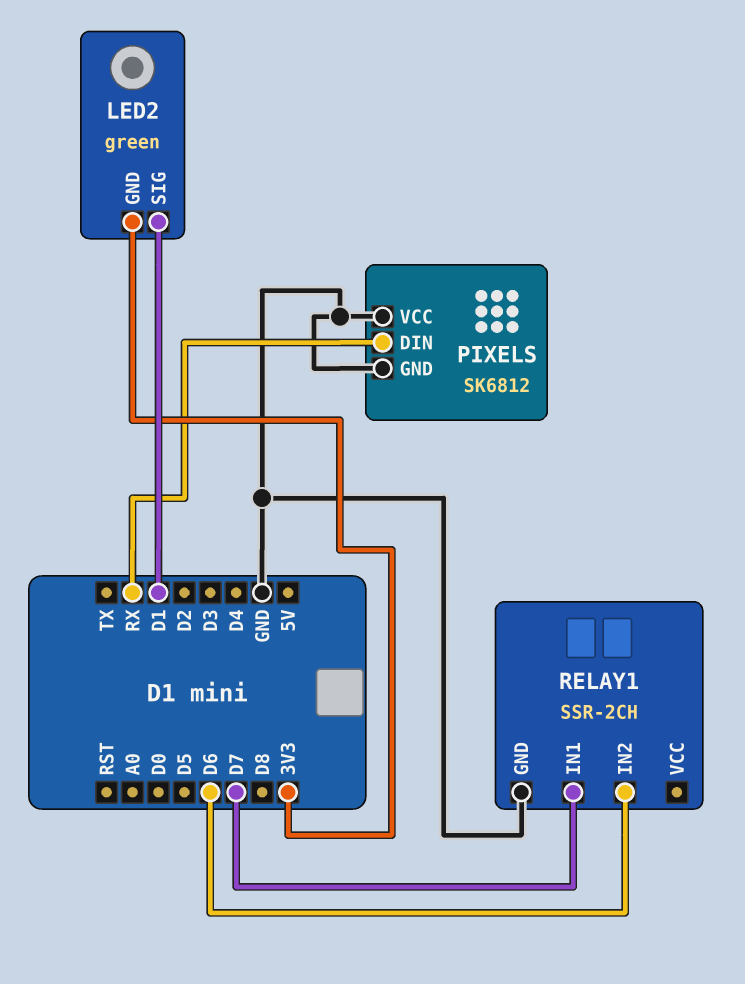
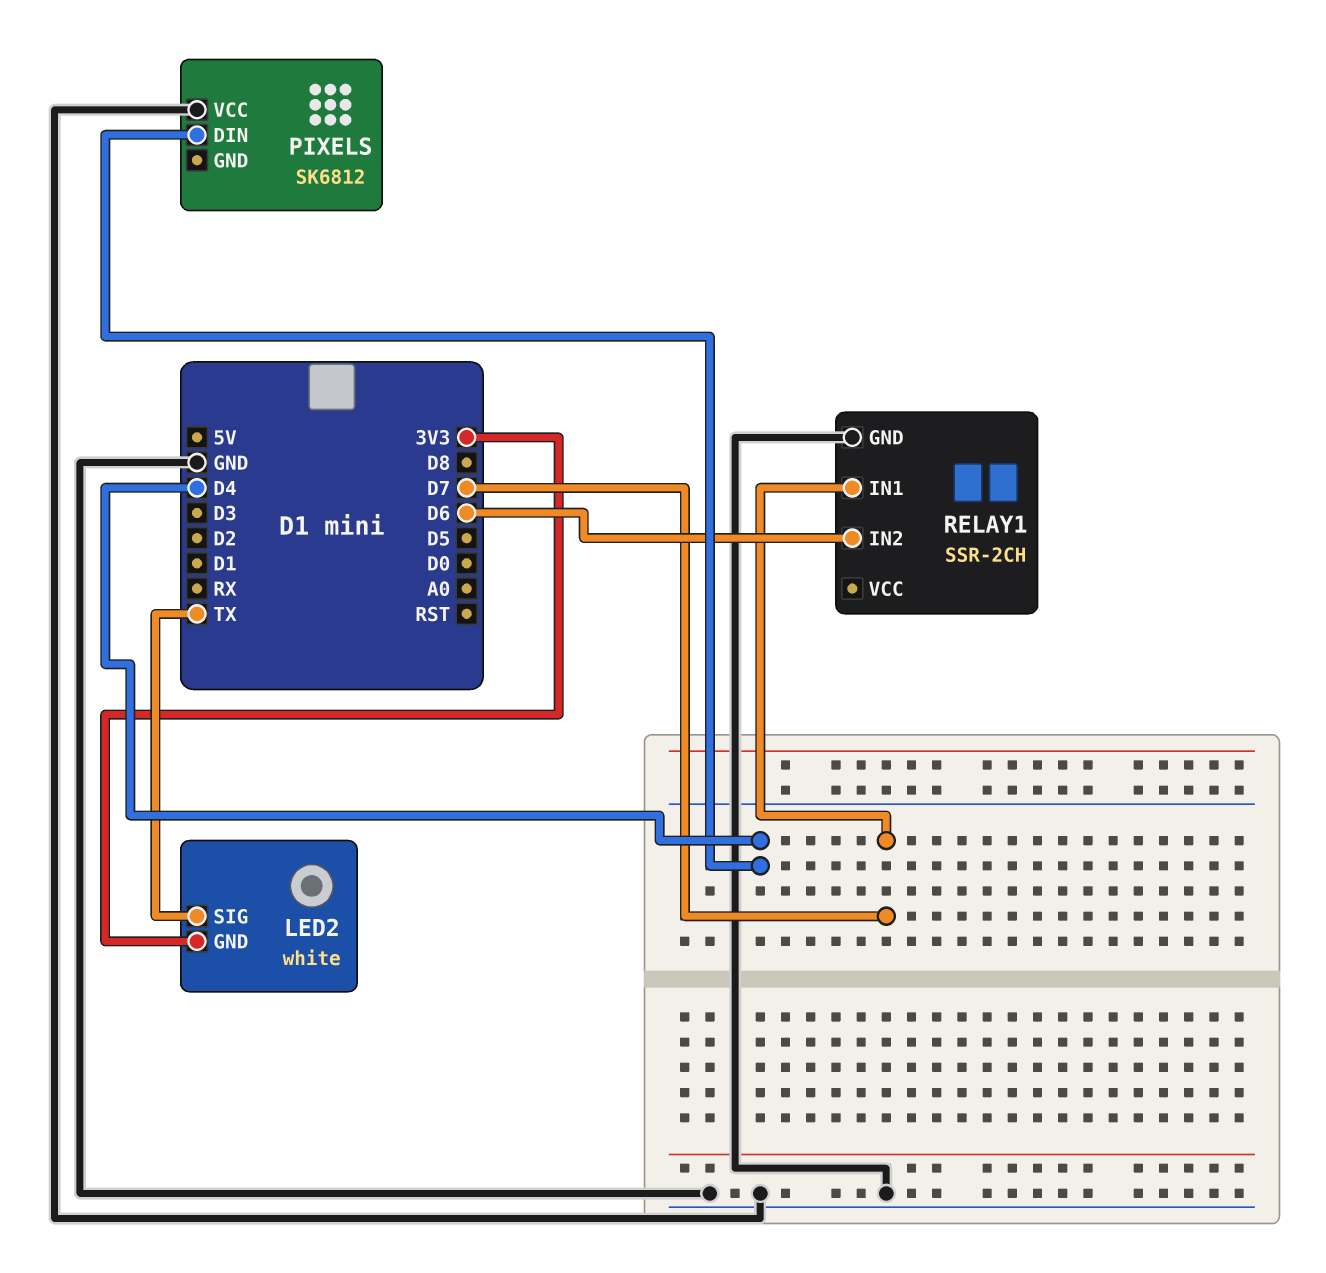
LED2: green -> white
LED2 pin SIG: D1 -> TX
PIXELS pin DIN: RX -> D4
PIXELS pin GND: GND -> none

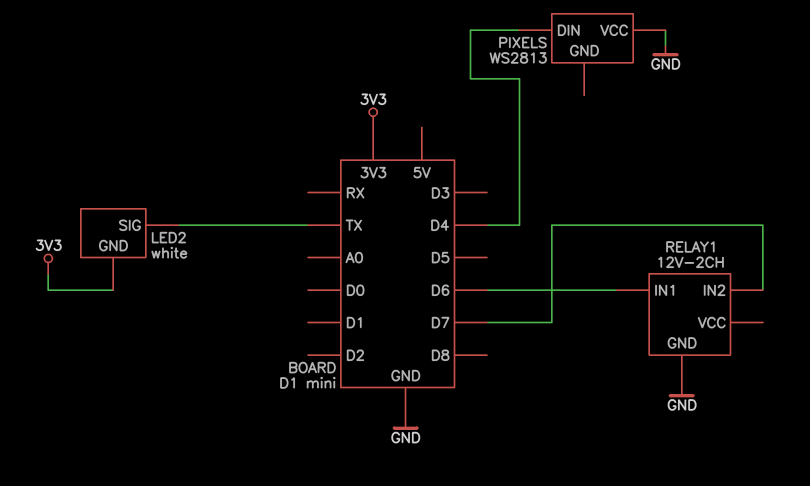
PIXELS: SK6812 -> WS2813
RELAY1: SSR-2CH -> 12V-2CH
RELAY1 pin IN1: D7 -> D6
RELAY1 pin IN2: D6 -> D7

